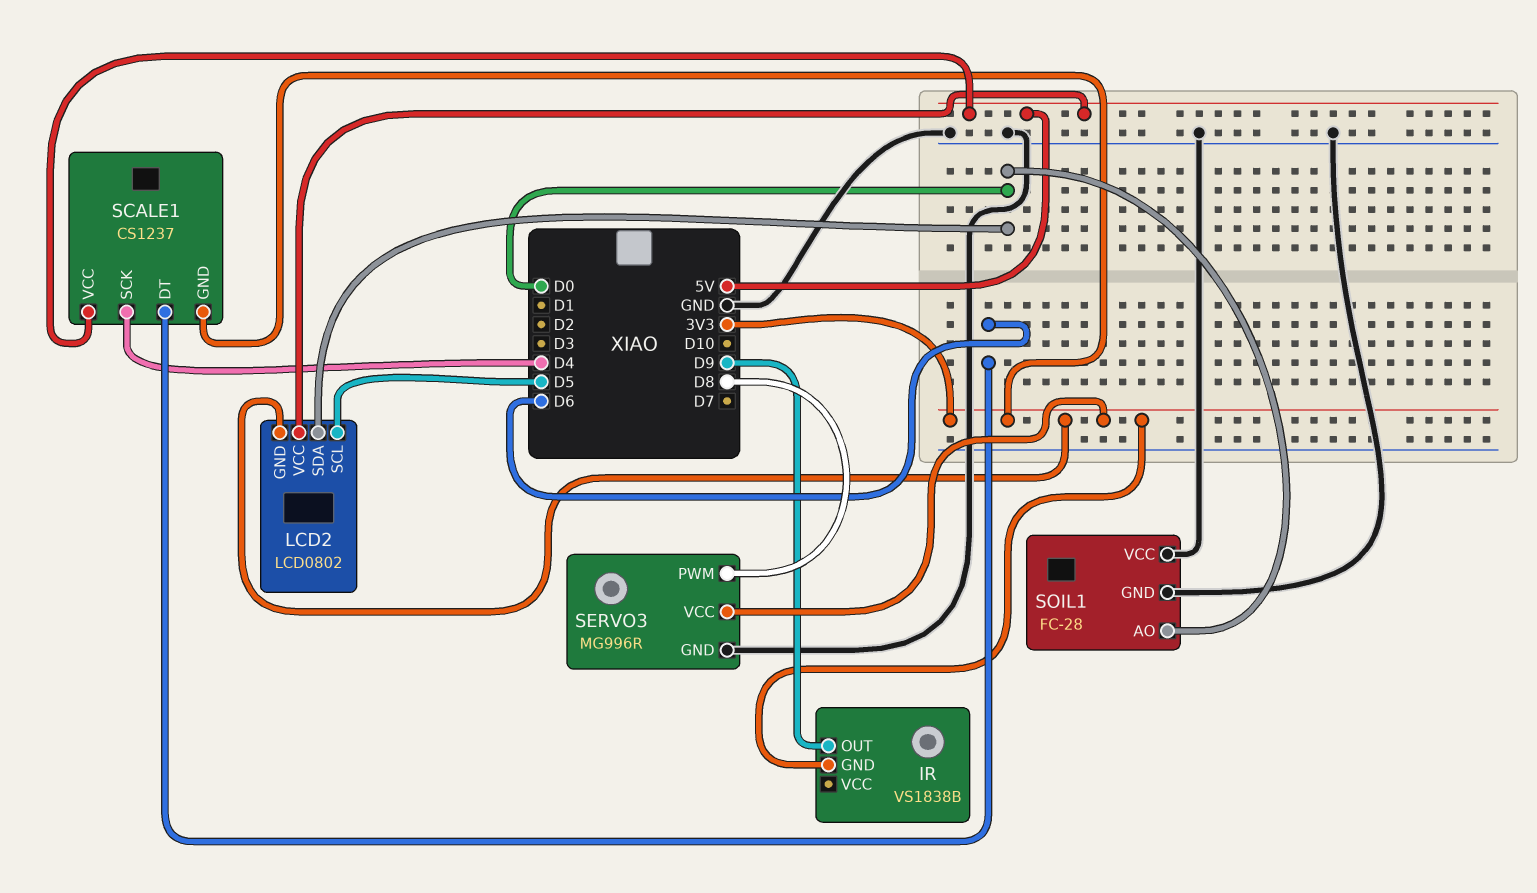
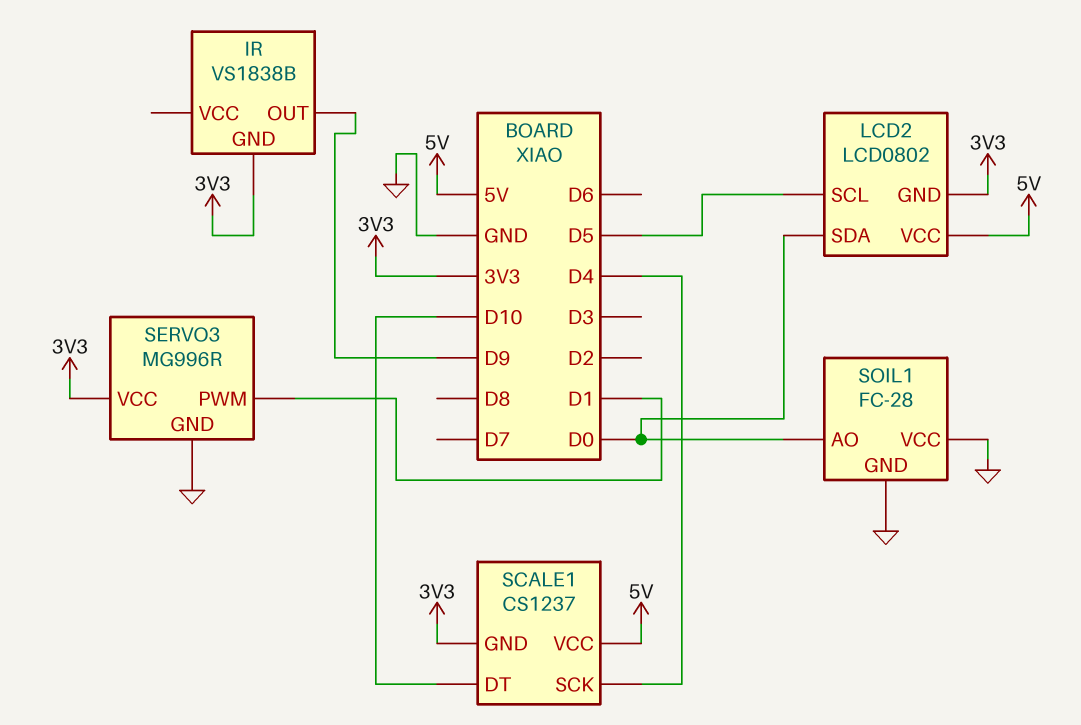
SCALE1 pin DT: D6 -> D10
SERVO3 pin PWM: D8 -> D1

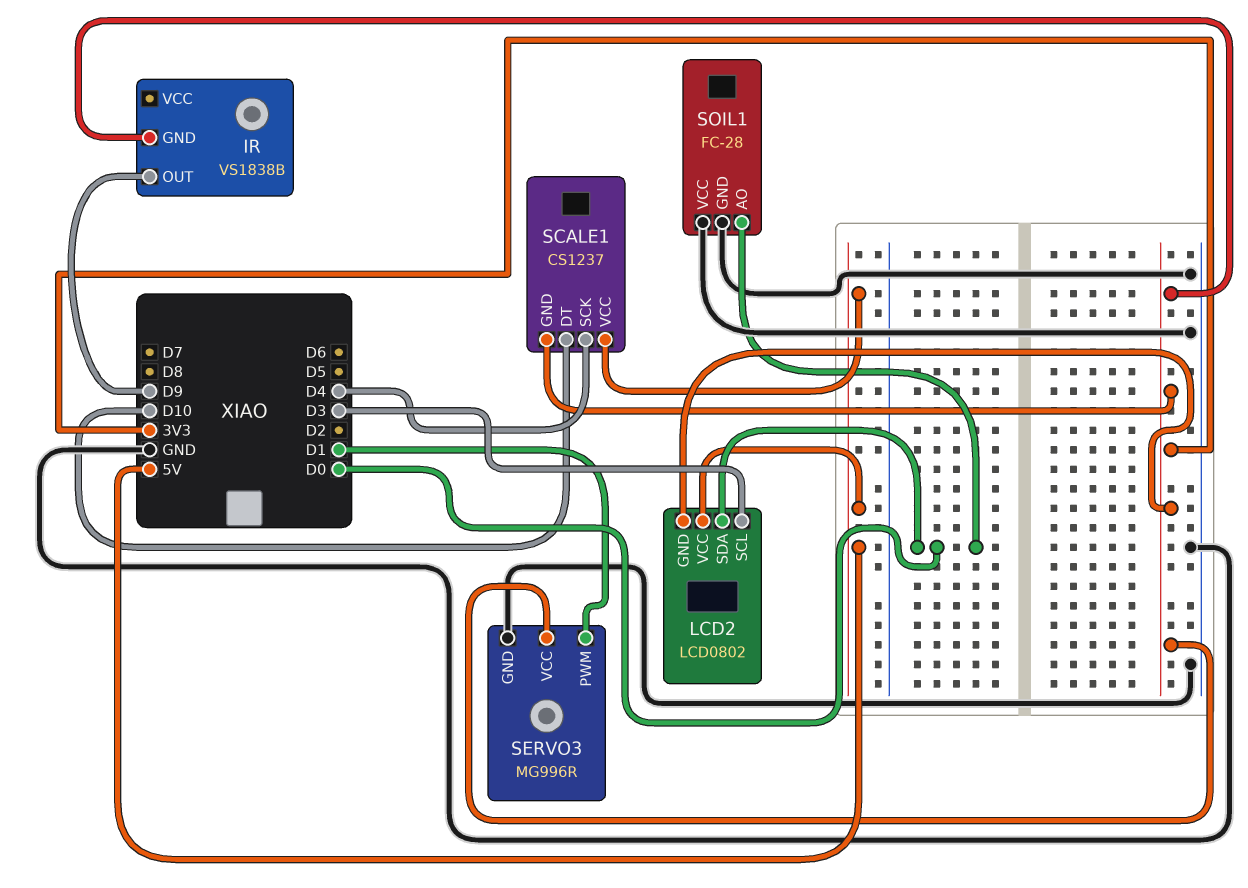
LCD2 pin SCL: D5 -> D3

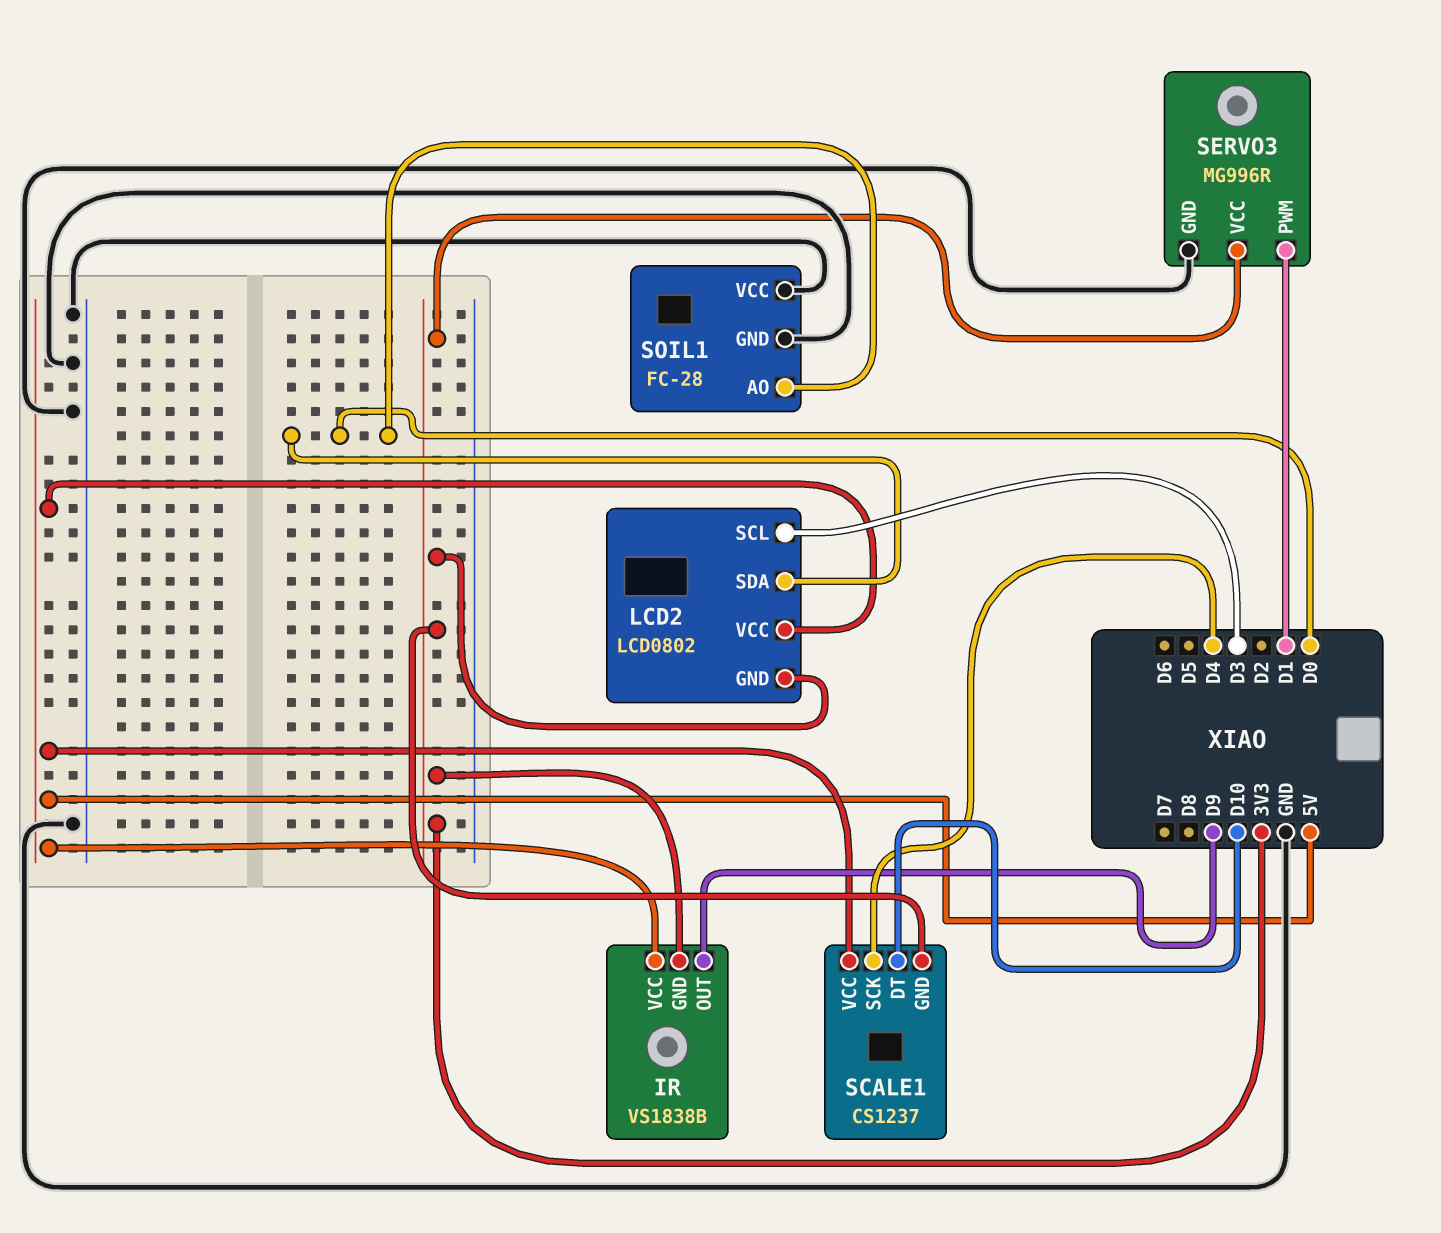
IR pin VCC: none -> 5V

